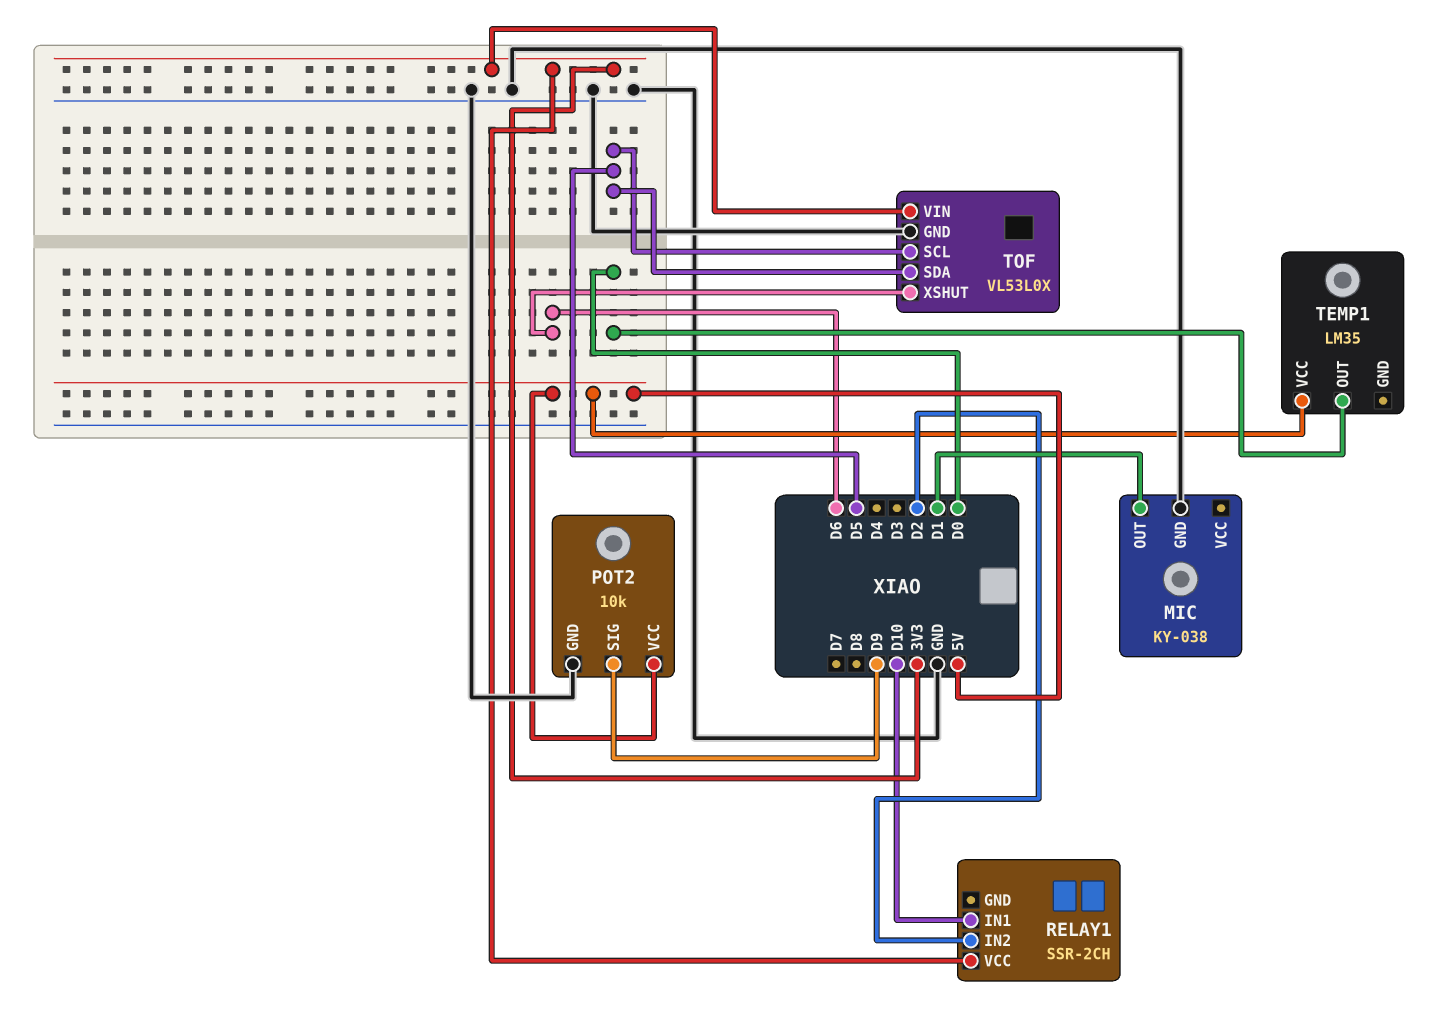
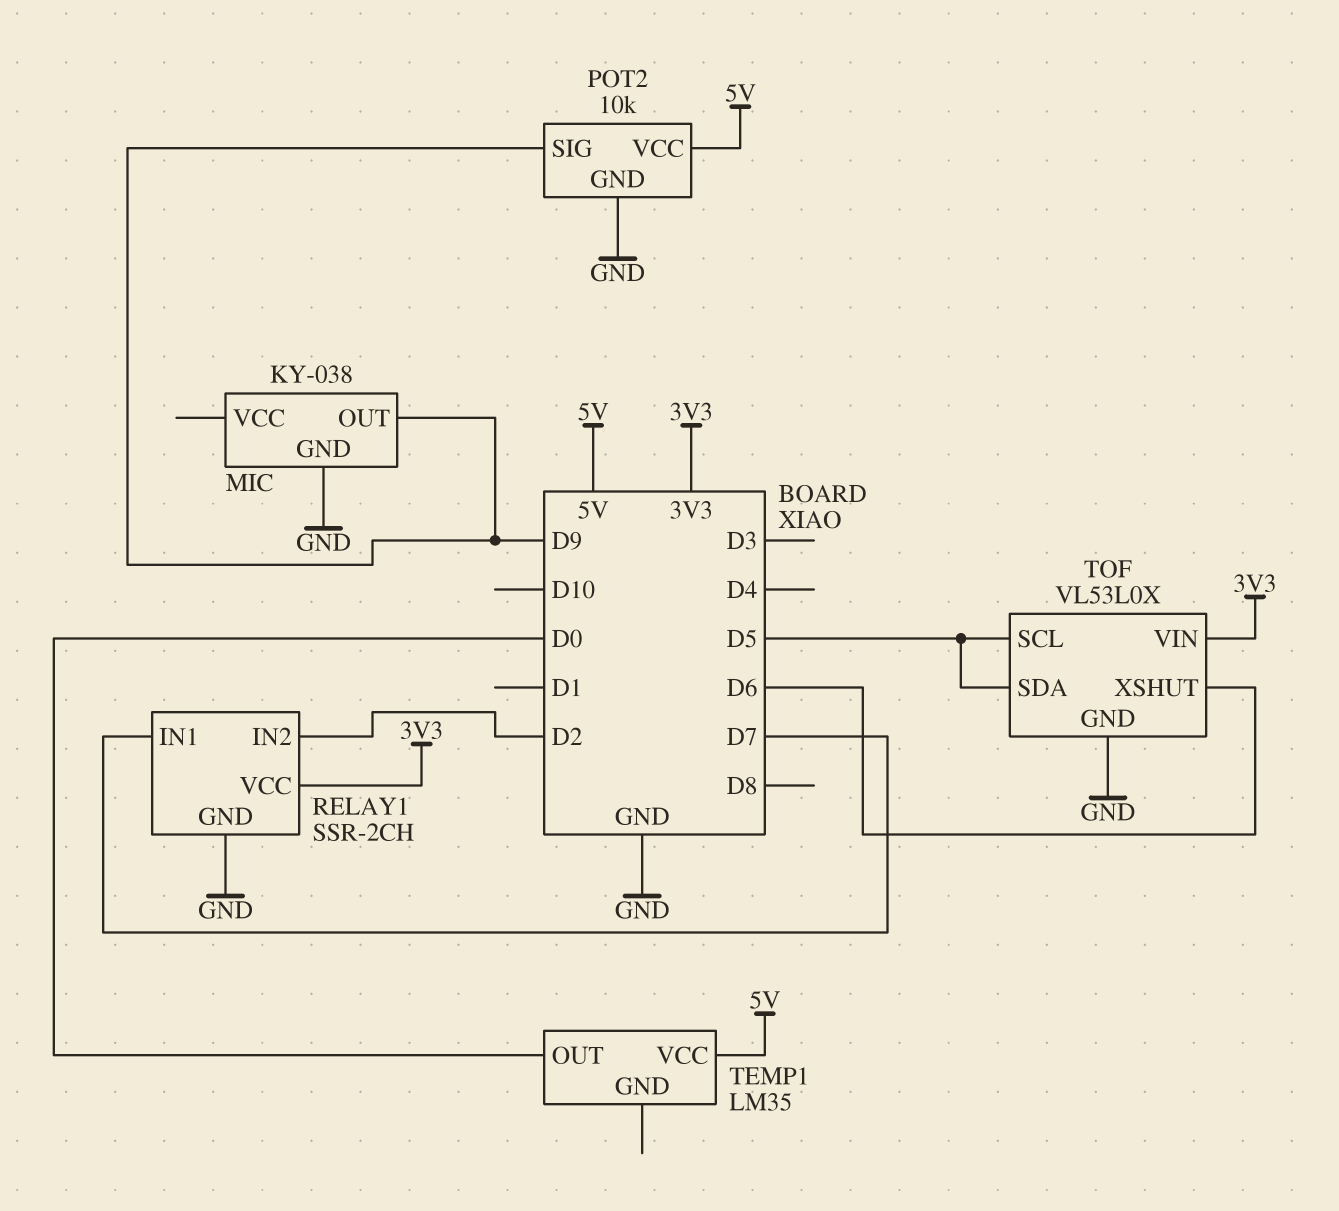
MIC pin OUT: D1 -> D9
RELAY1 pin GND: none -> GND
RELAY1 pin IN1: D10 -> D7

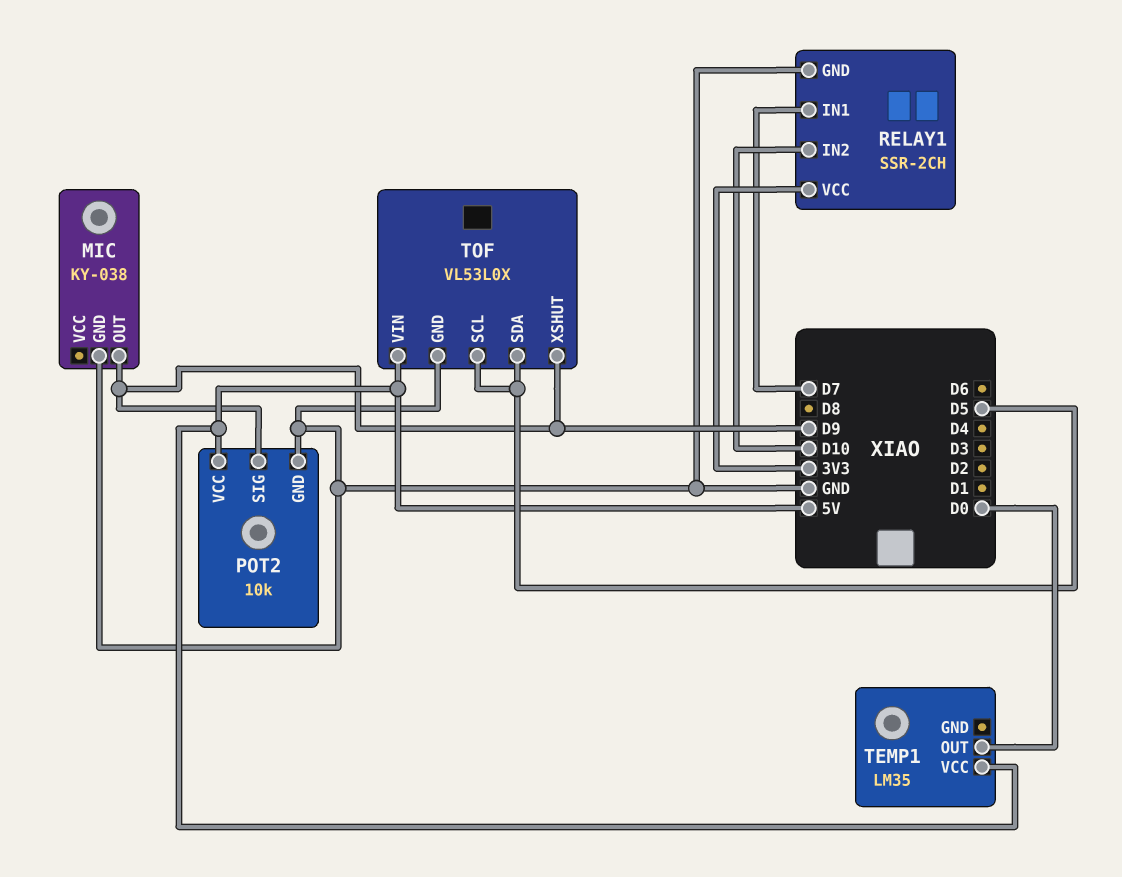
RELAY1 pin IN2: D2 -> D10
TOF pin VIN: 3V3 -> 5V
TOF pin XSHUT: D6 -> D9

